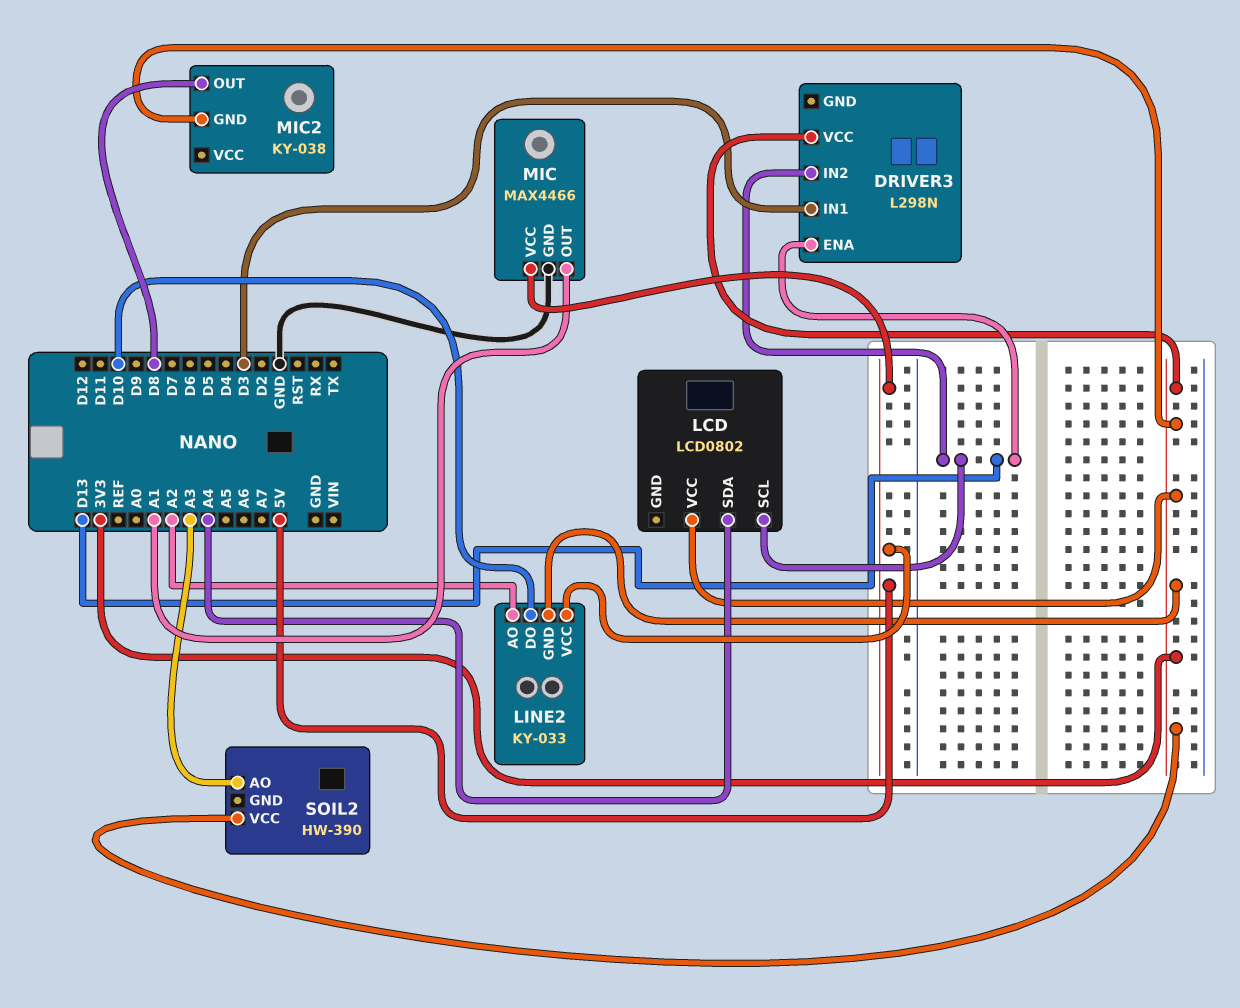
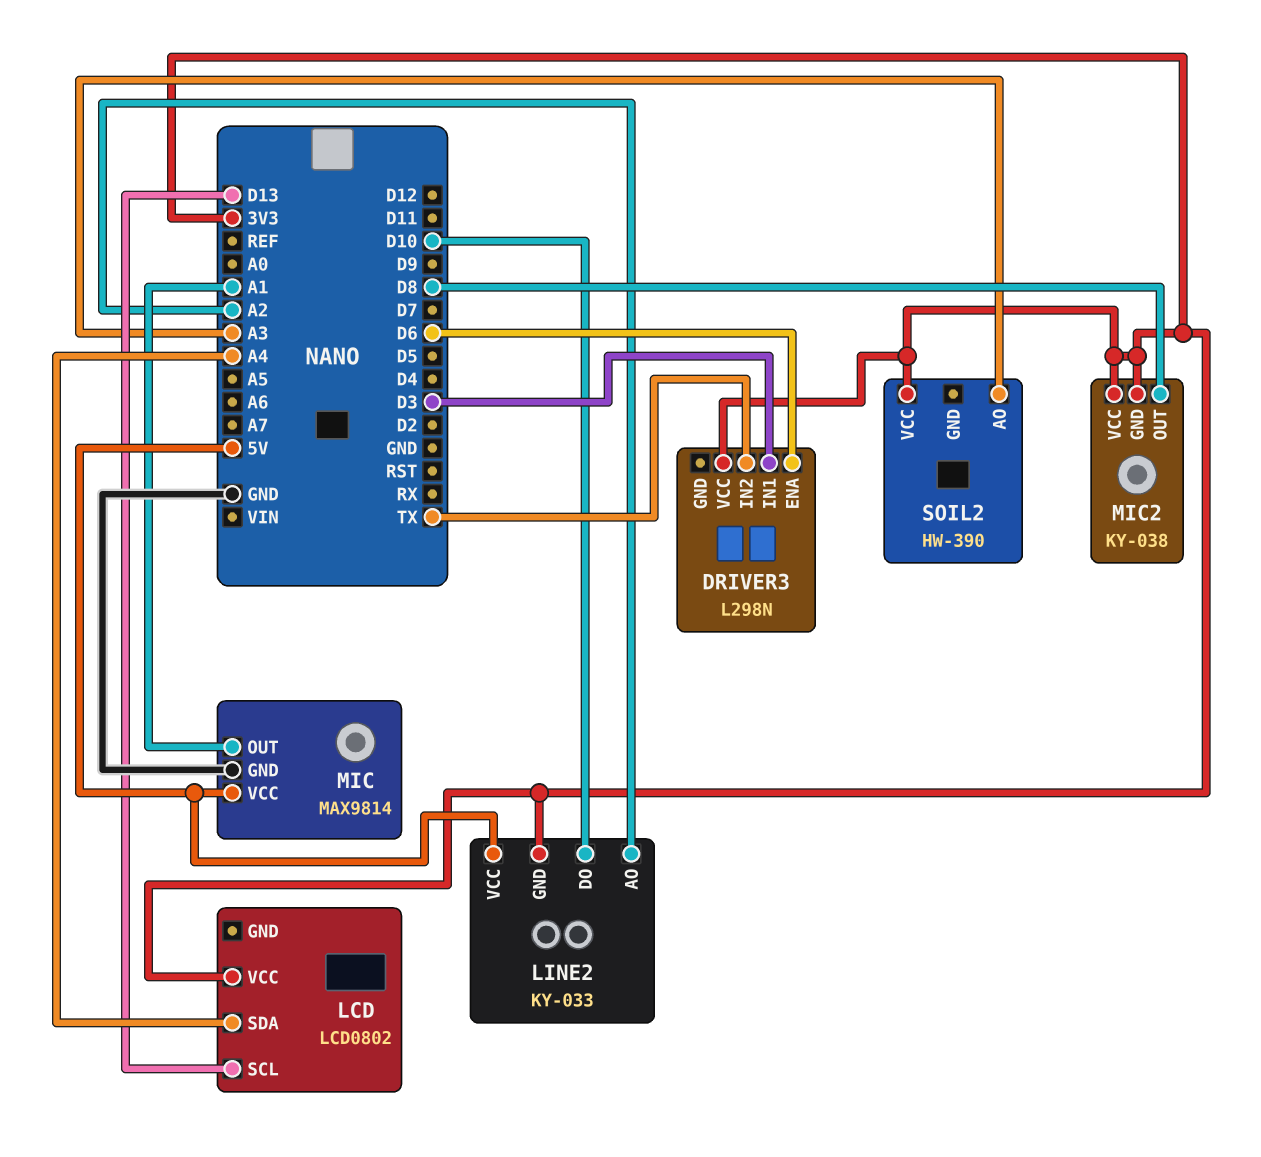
DRIVER3 pin ENA: D13 -> D6
DRIVER3 pin IN2: D13 -> TX
MIC: MAX4466 -> MAX9814
MIC2 pin VCC: none -> 3V3

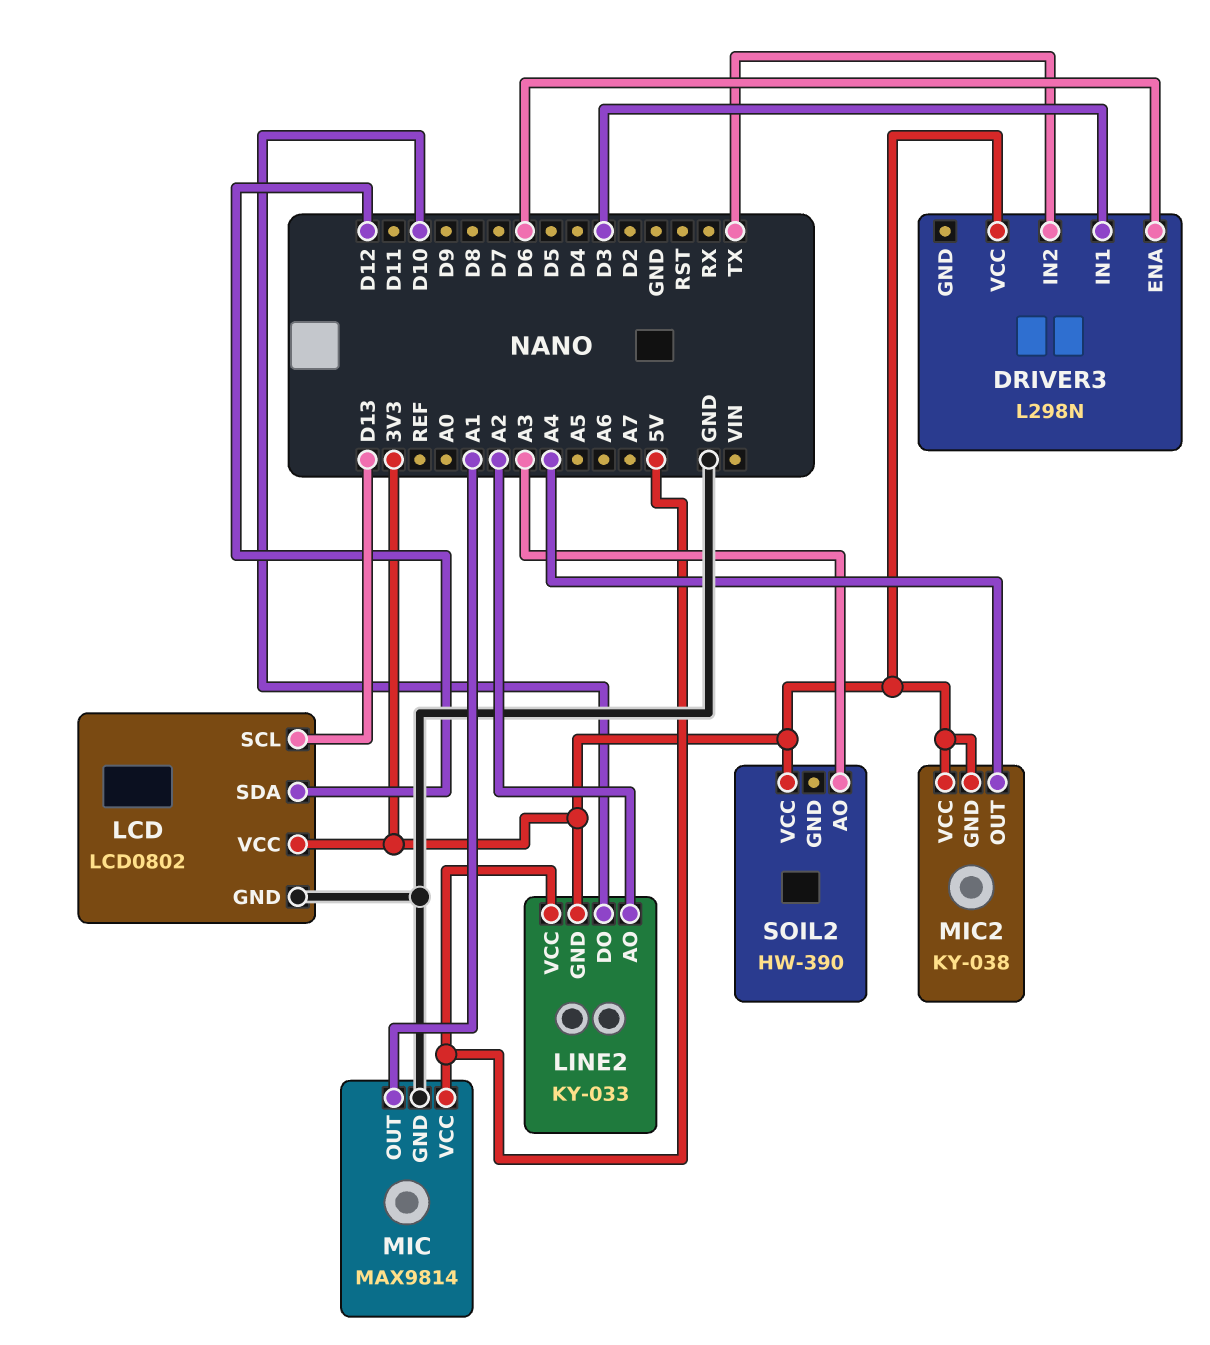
LCD pin GND: none -> GND
LCD pin SDA: A4 -> D12
MIC2 pin OUT: D8 -> A4

